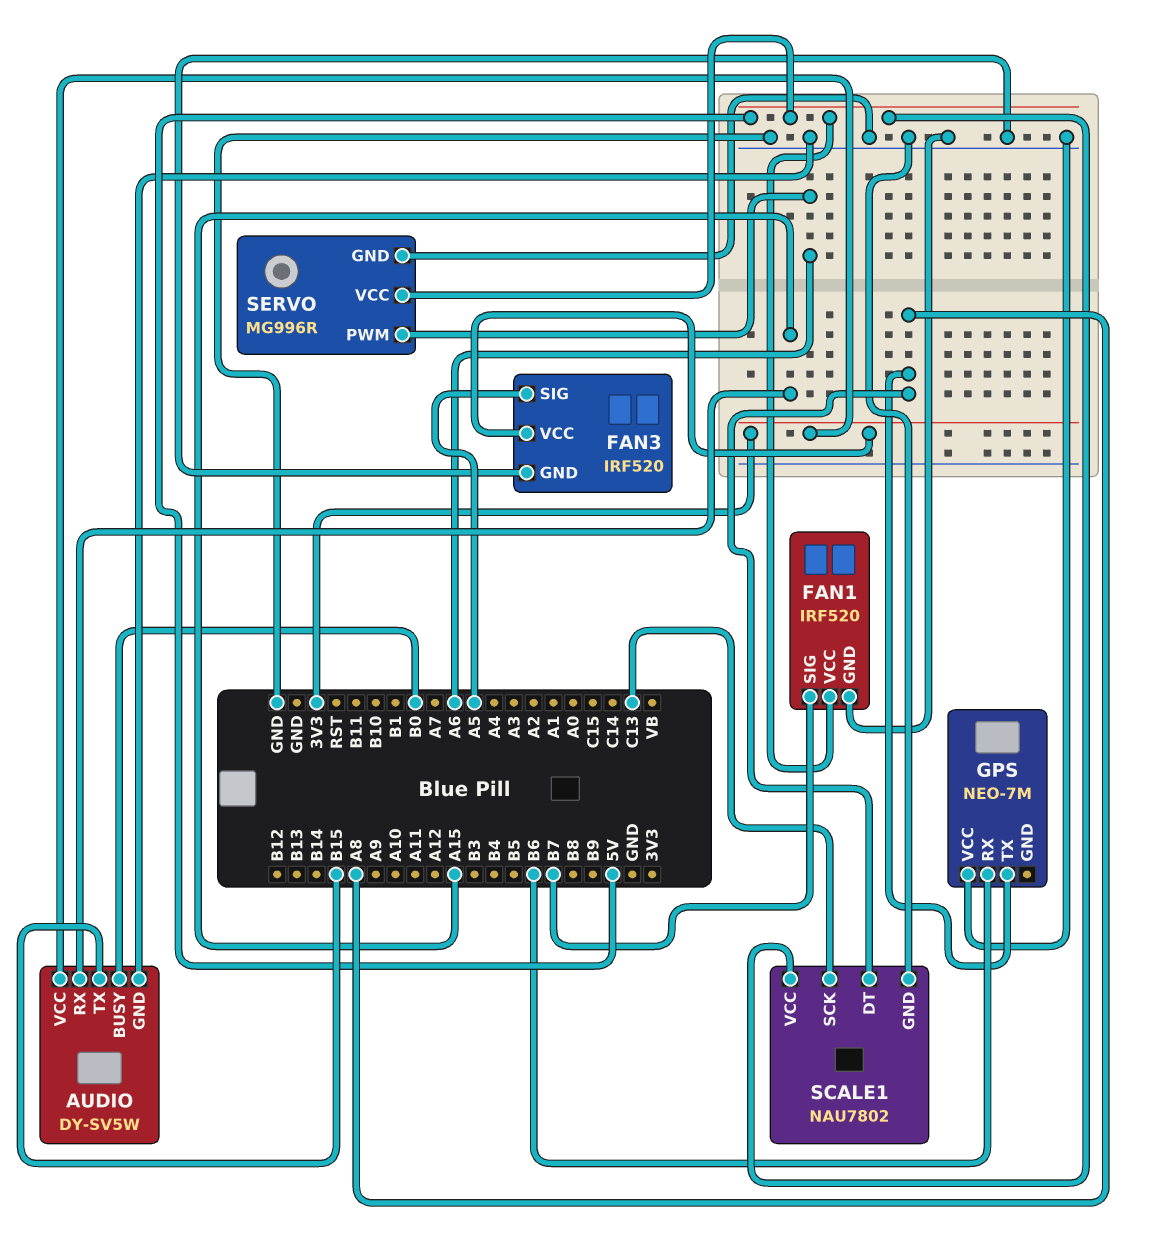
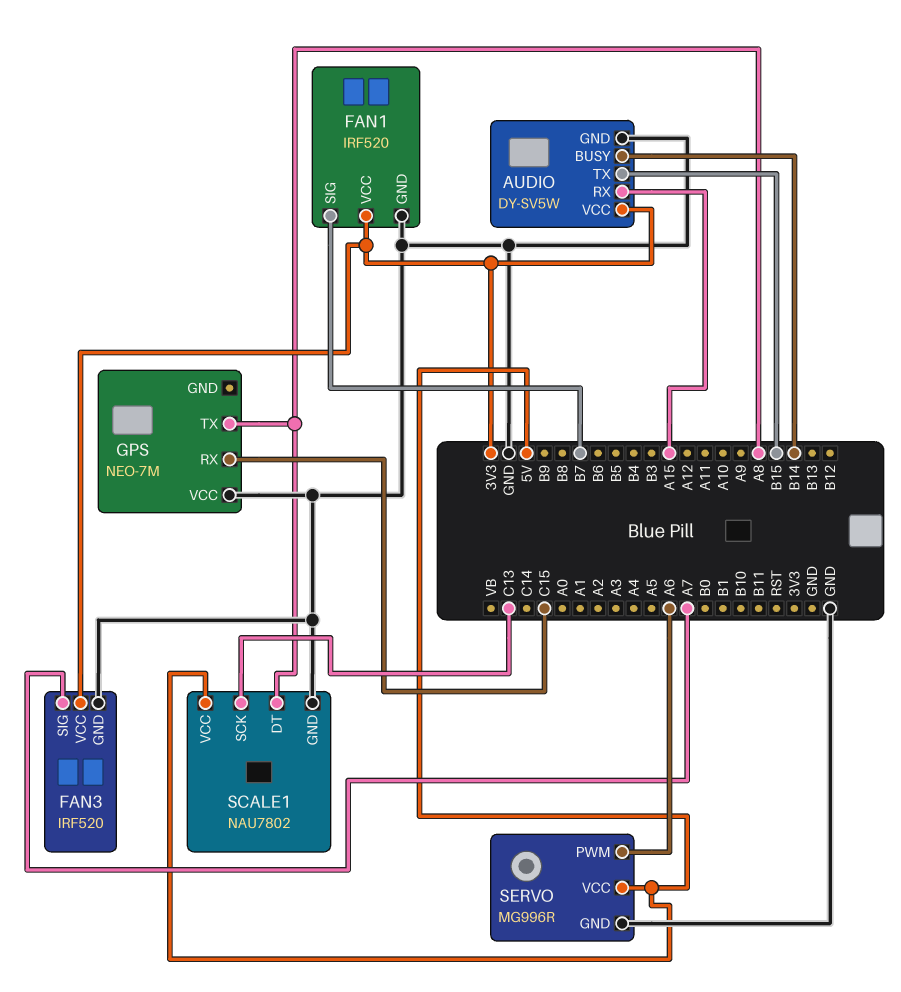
AUDIO pin BUSY: B0 -> B14
FAN1 pin VCC: 5V -> 3V3
FAN3 pin SIG: A5 -> A7
GPS pin RX: B6 -> C15

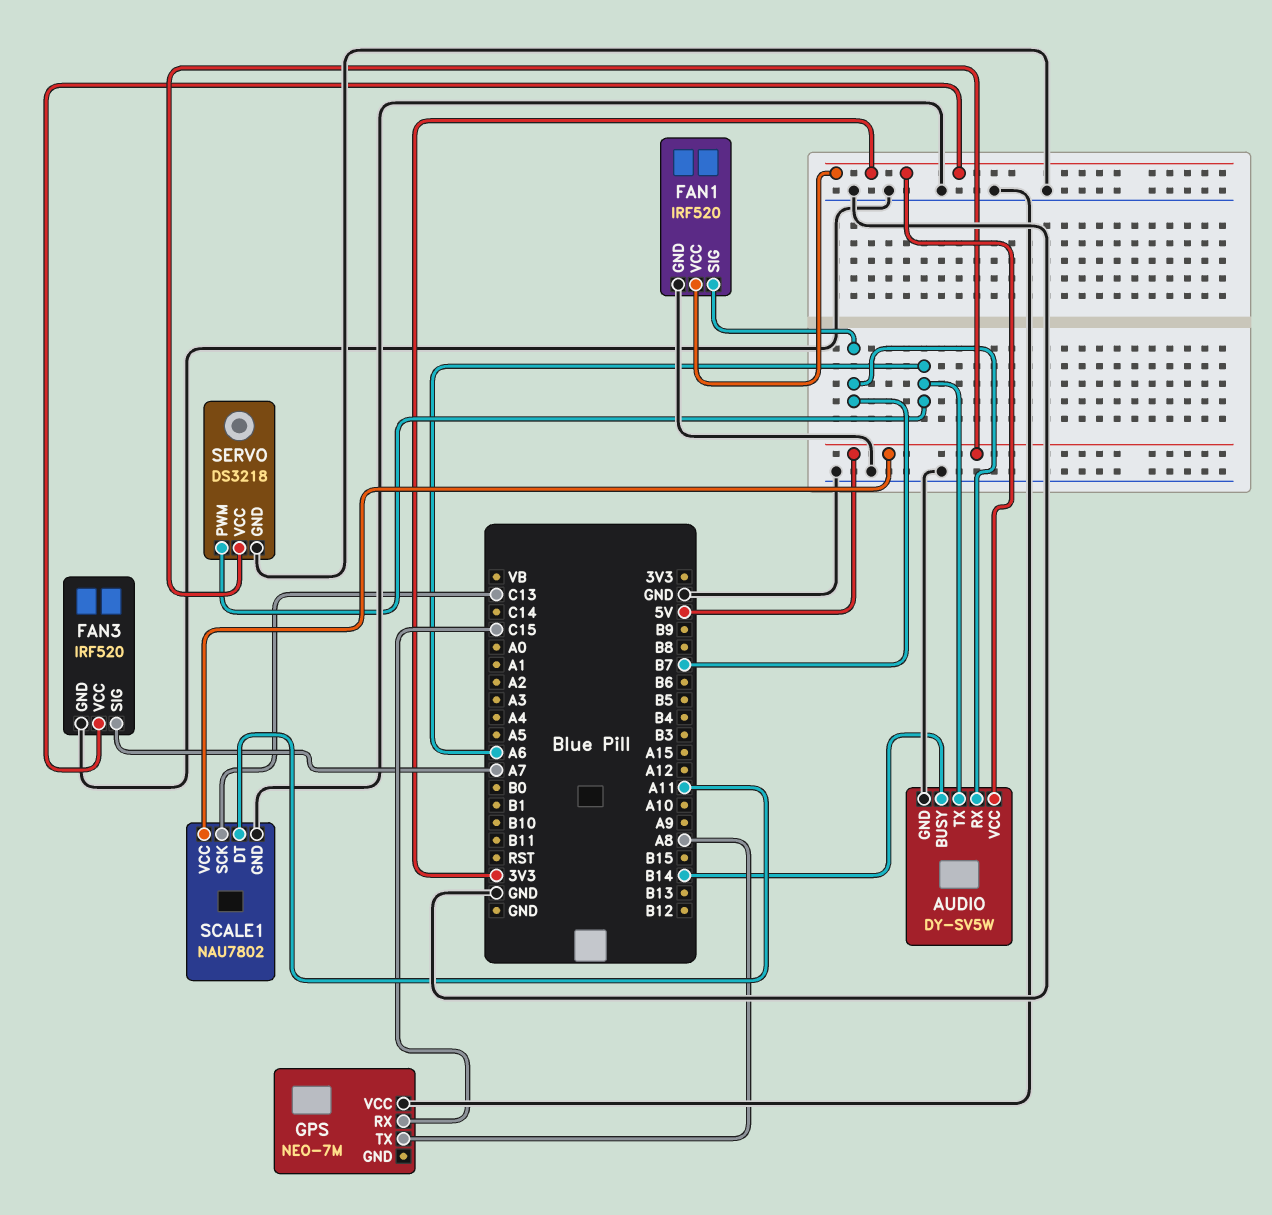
AUDIO pin RX: A15 -> B7
AUDIO pin TX: B15 -> A6
SCALE1 pin DT: A8 -> A11
SERVO: MG996R -> DS3218

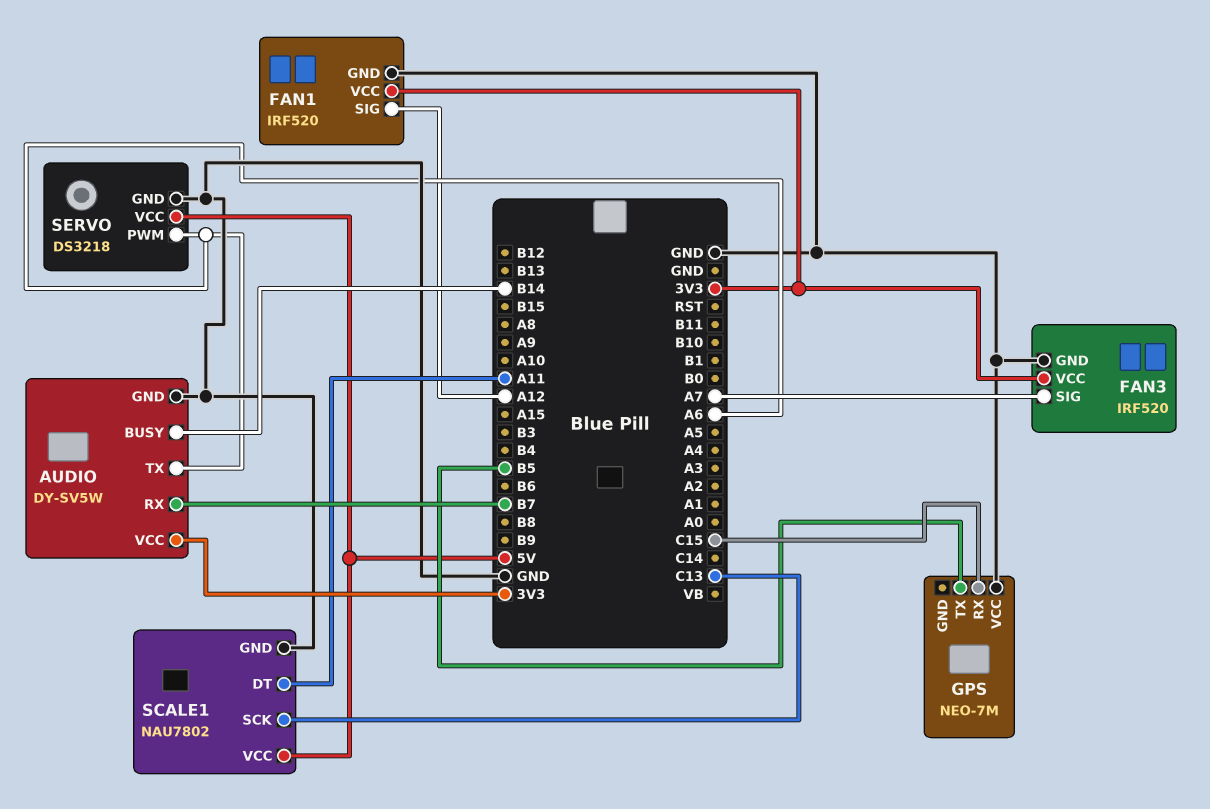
FAN1 pin SIG: B7 -> A12
GPS pin TX: A8 -> B5

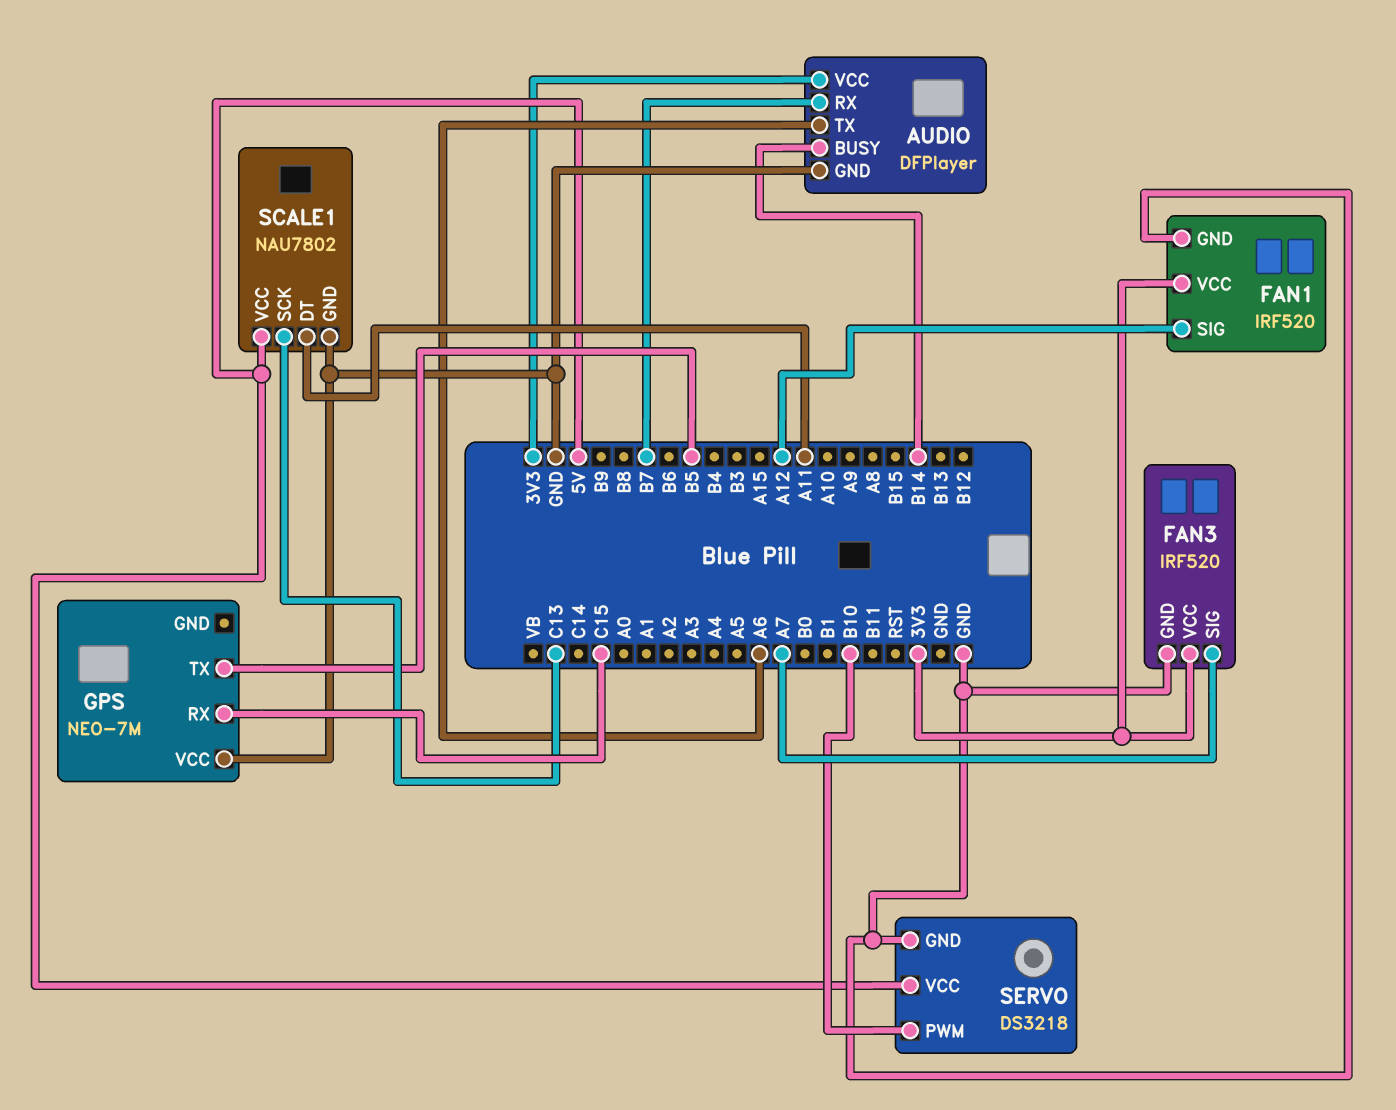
AUDIO: DY-SV5W -> DFPlayer
SERVO pin PWM: A6 -> B10

